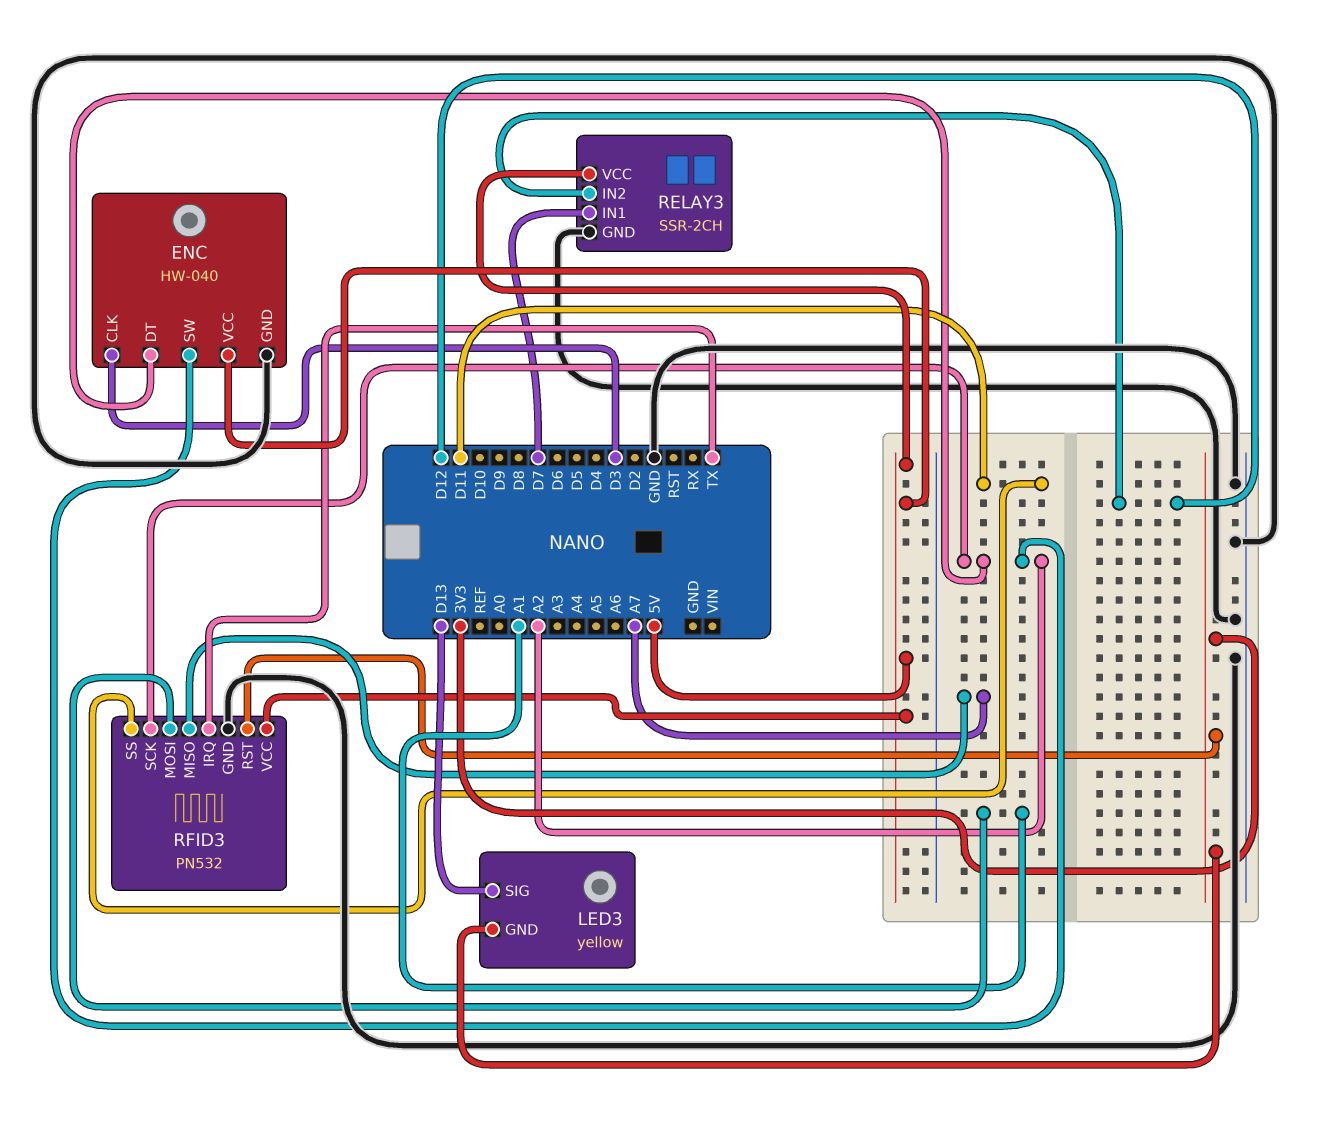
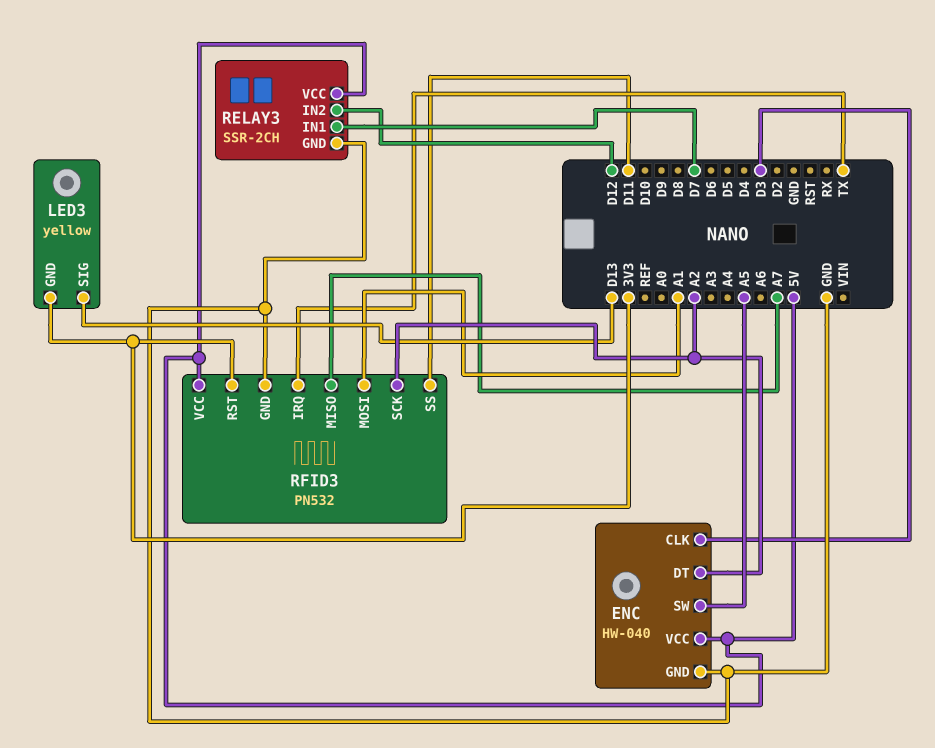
ENC pin SW: A2 -> A5

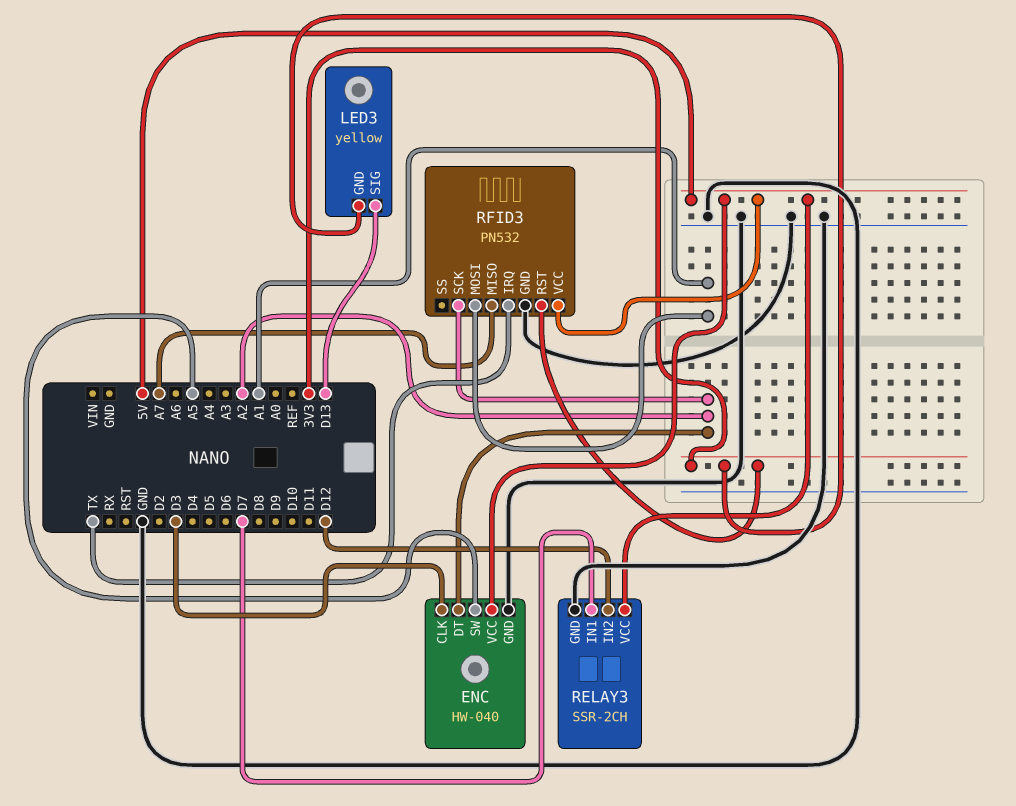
RFID3 pin SS: D11 -> none

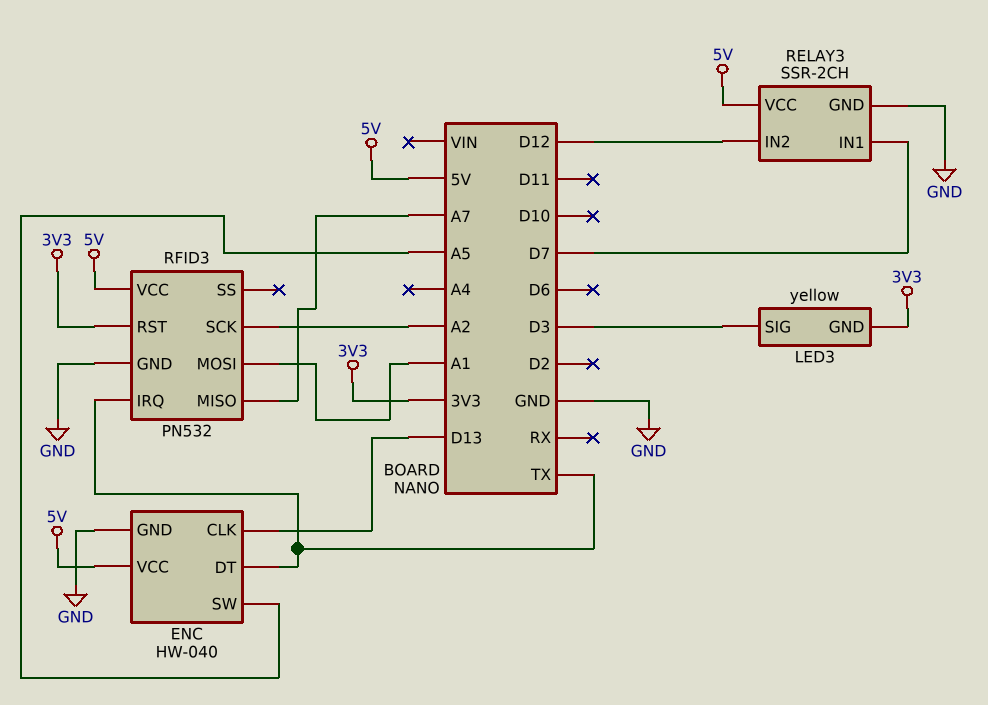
ENC pin CLK: D3 -> D13
ENC pin DT: A2 -> TX
LED3 pin SIG: D13 -> D3

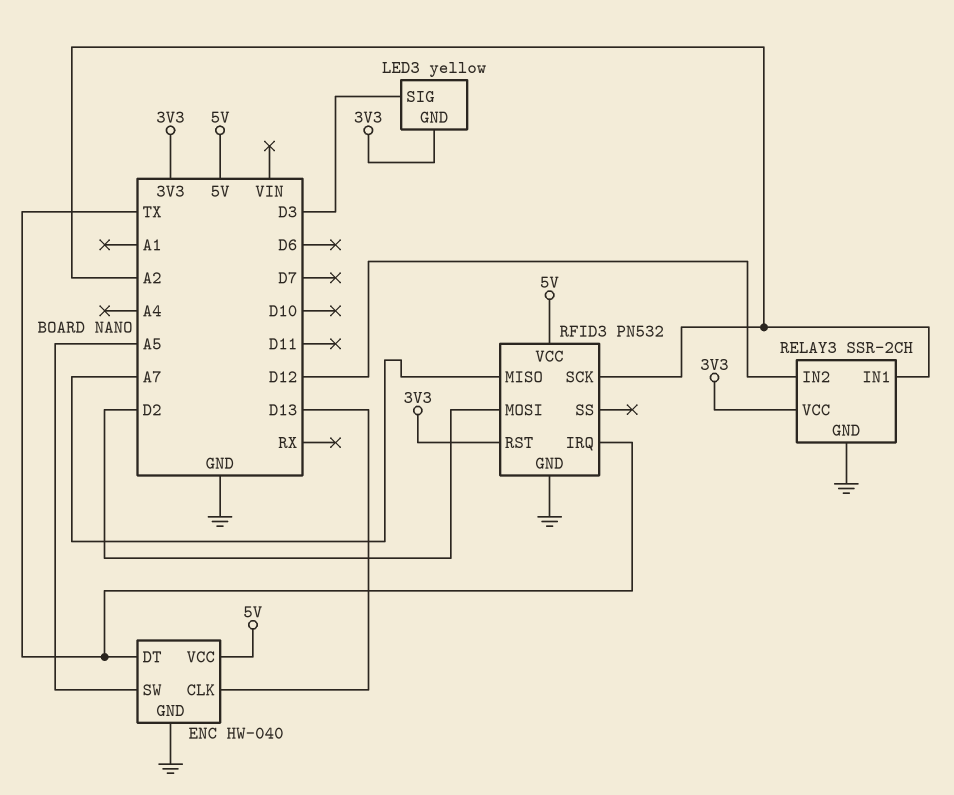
RELAY3 pin IN1: D7 -> A2
RELAY3 pin VCC: 5V -> 3V3
RFID3 pin MOSI: A1 -> D2

